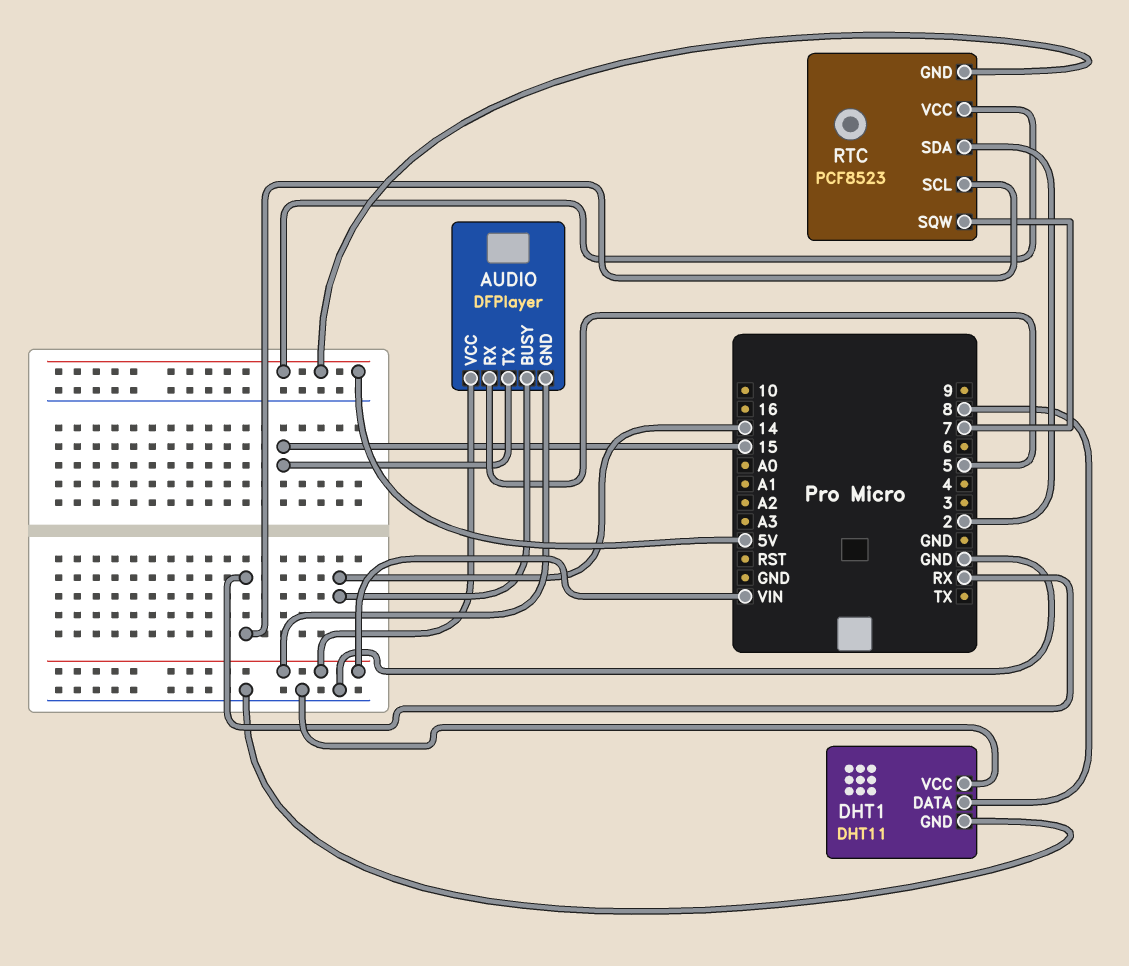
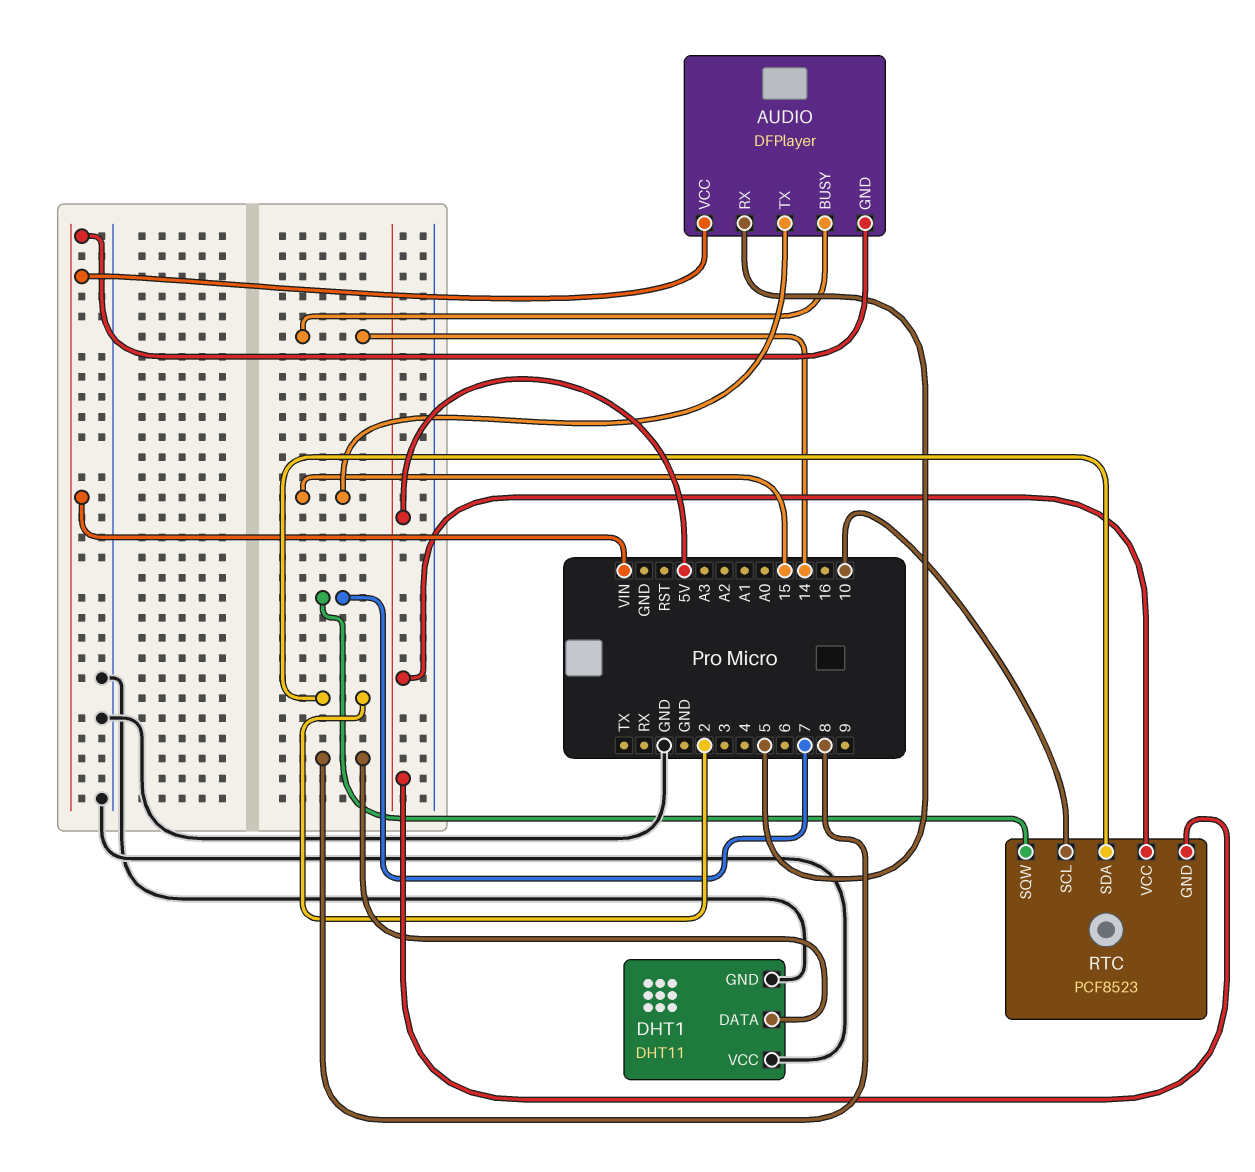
RTC pin SCL: RX -> 10

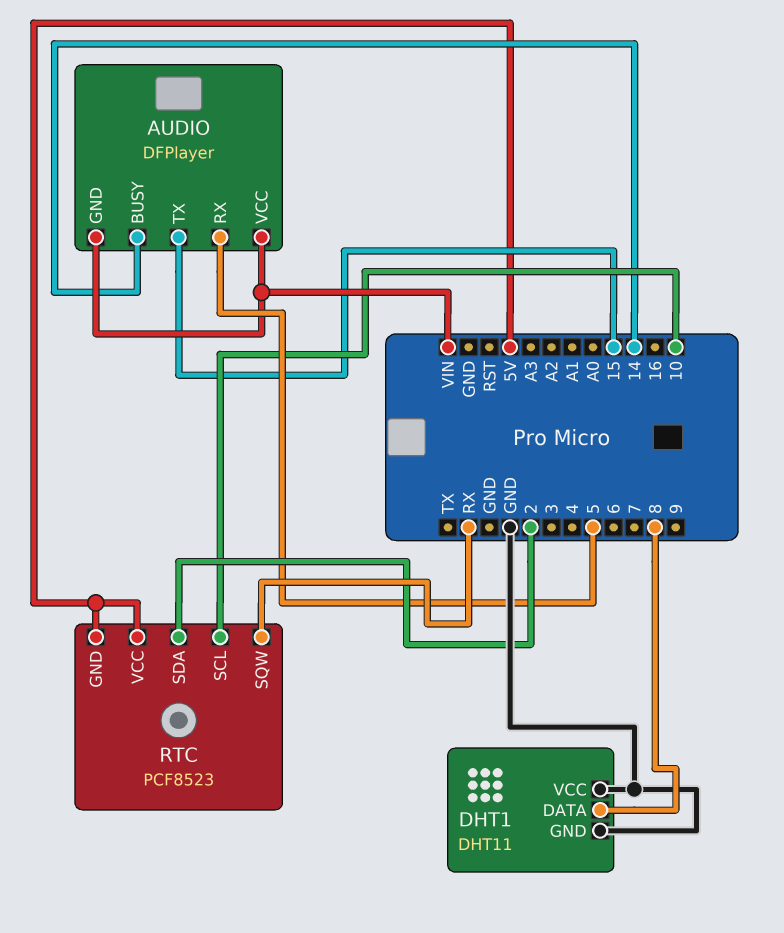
RTC pin SQW: 7 -> RX

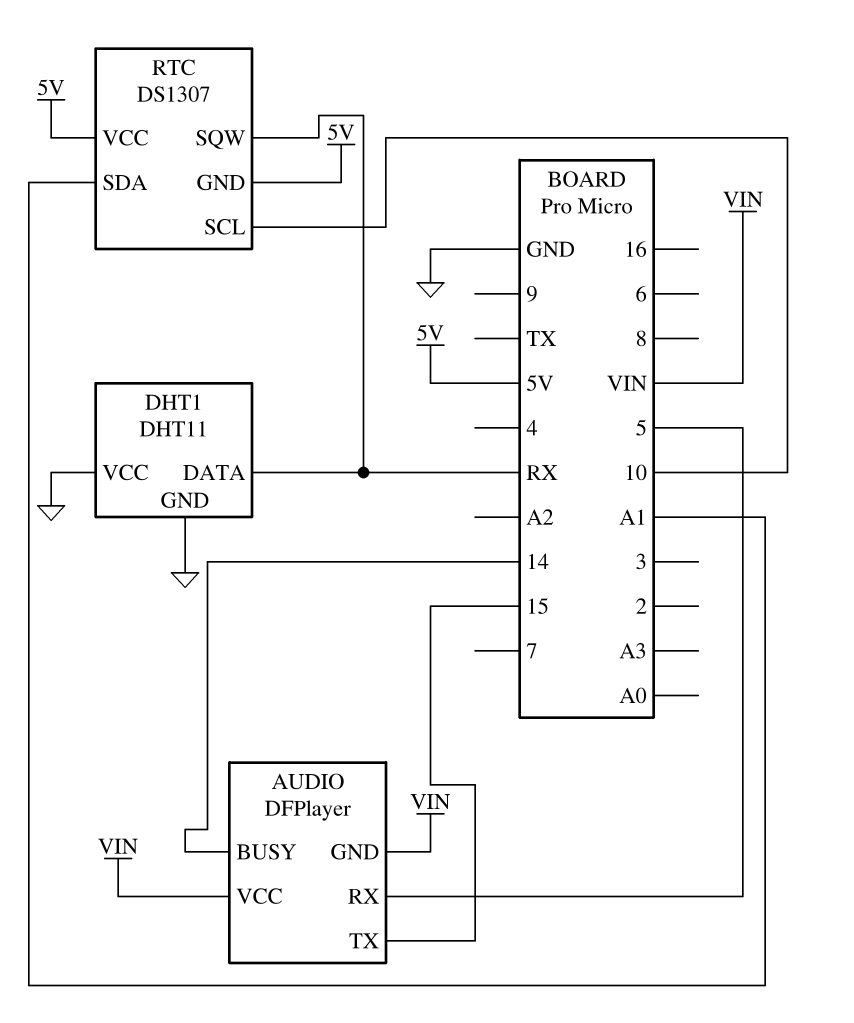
DHT1 pin DATA: 8 -> RX
RTC: PCF8523 -> DS1307
RTC pin SDA: 2 -> A1

